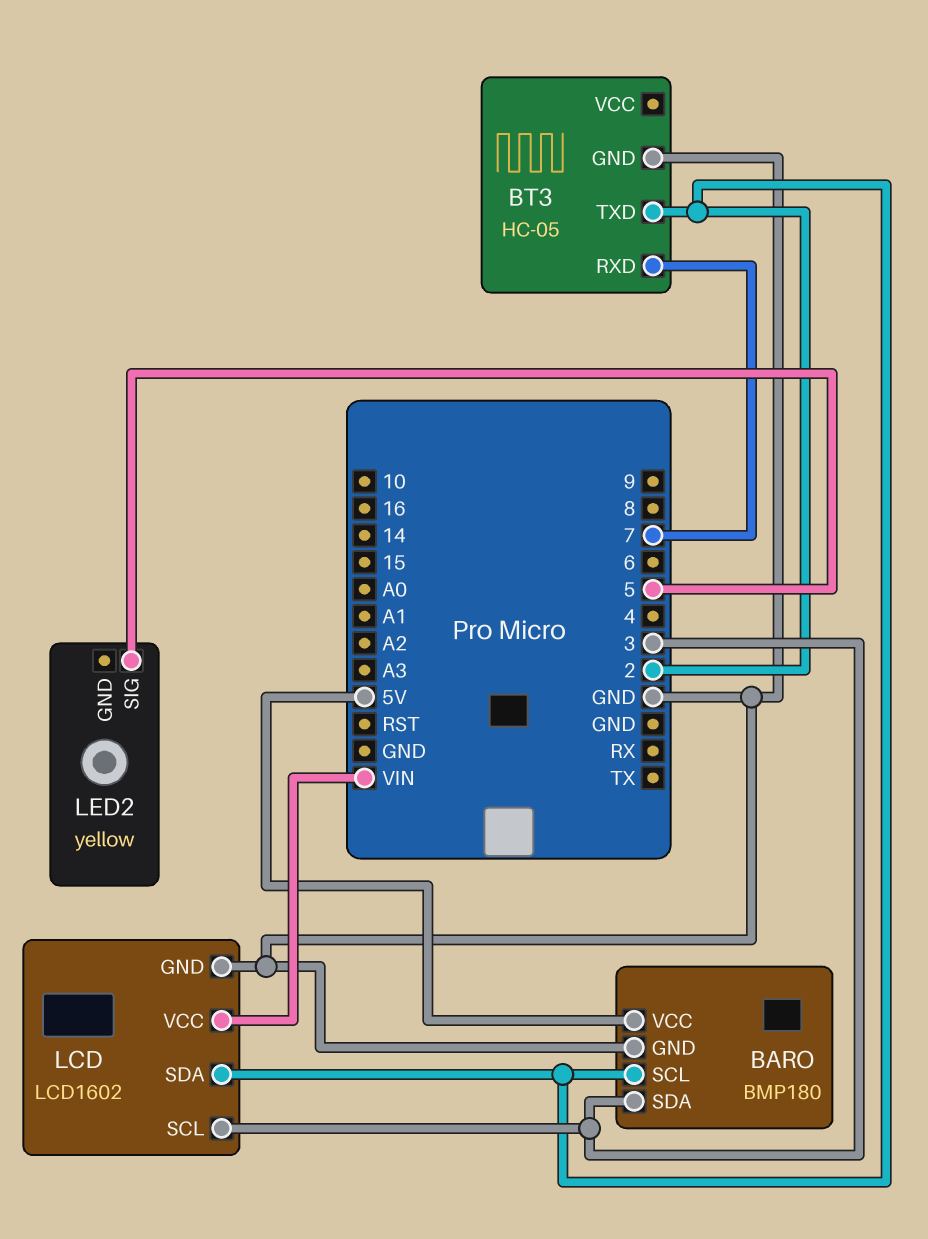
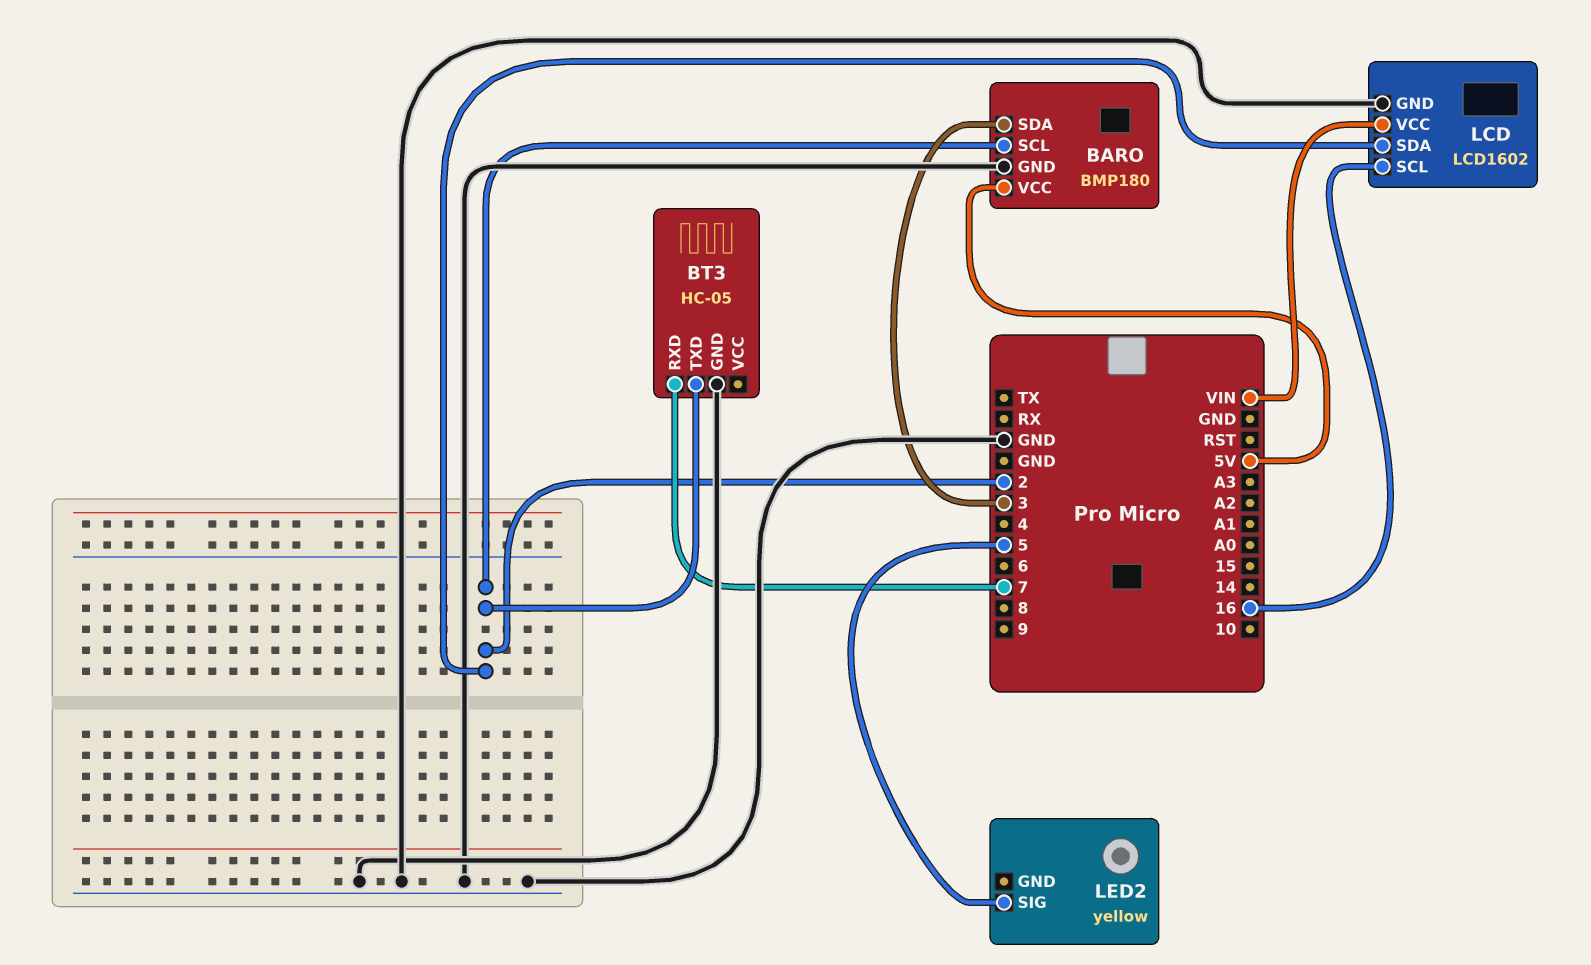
LCD pin SCL: 3 -> 16

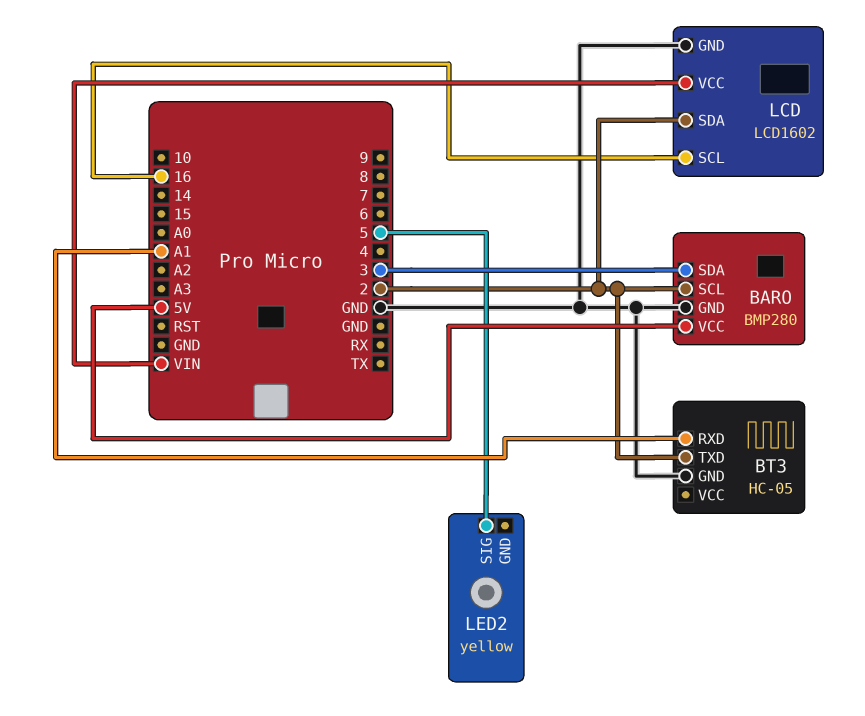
BARO: BMP180 -> BMP280
BT3 pin RXD: 7 -> A1

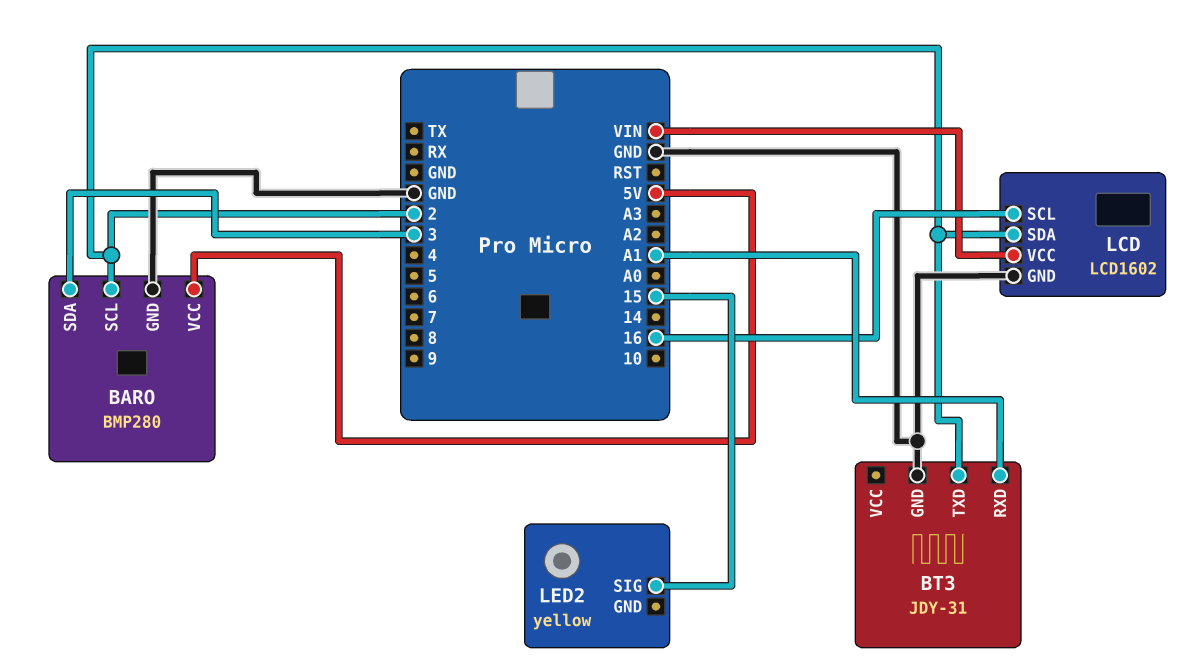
BT3: HC-05 -> JDY-31
LED2 pin SIG: 5 -> 15

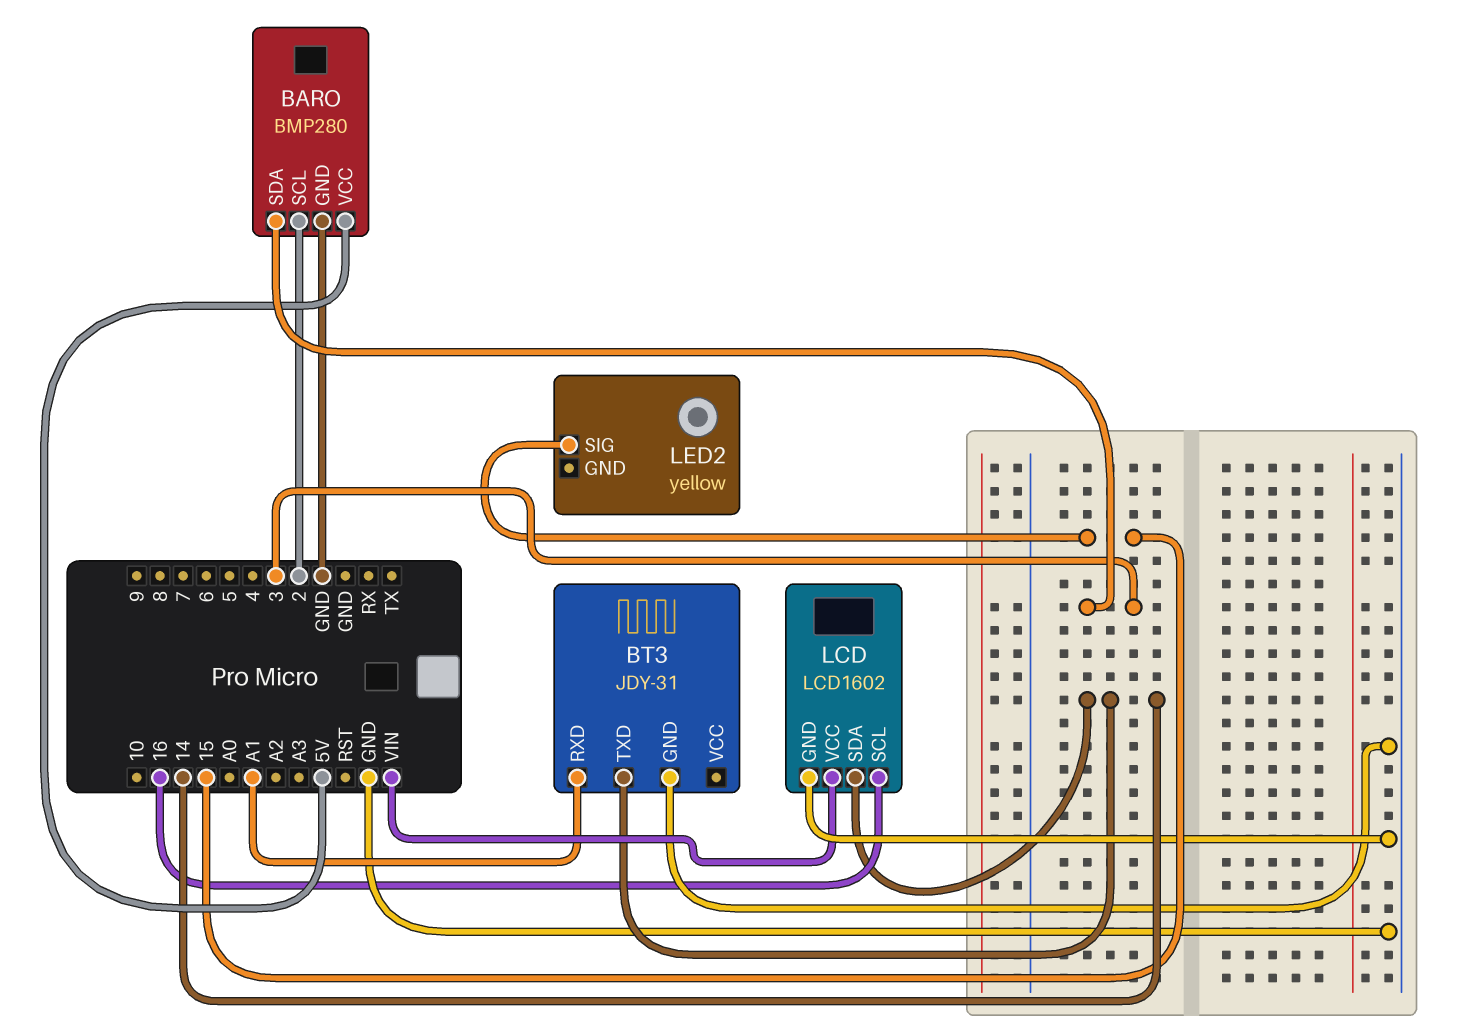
BT3 pin TXD: 2 -> 14
LCD pin SDA: 2 -> 14

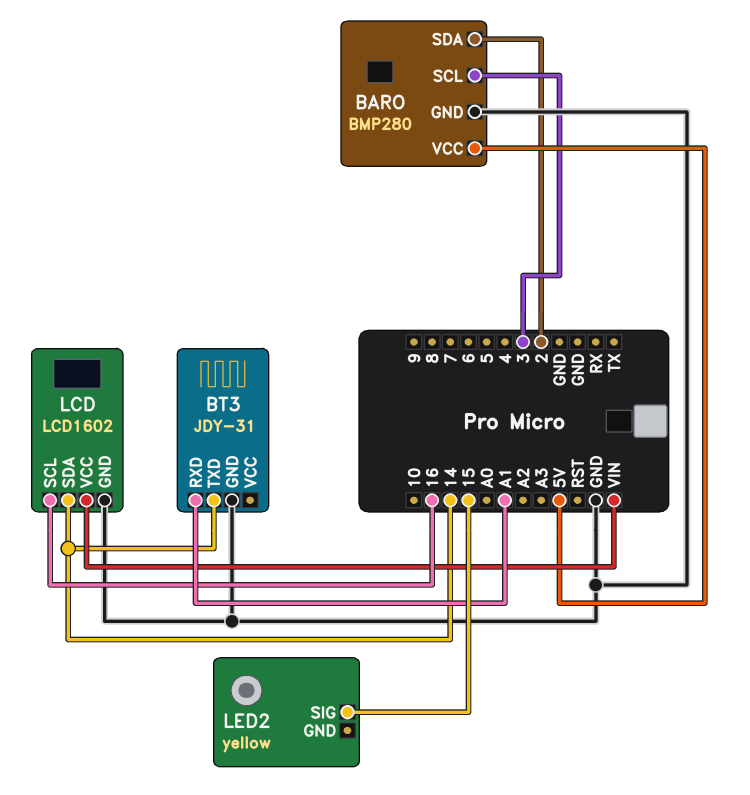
BARO pin SCL: 2 -> 3
BARO pin SDA: 3 -> 2

